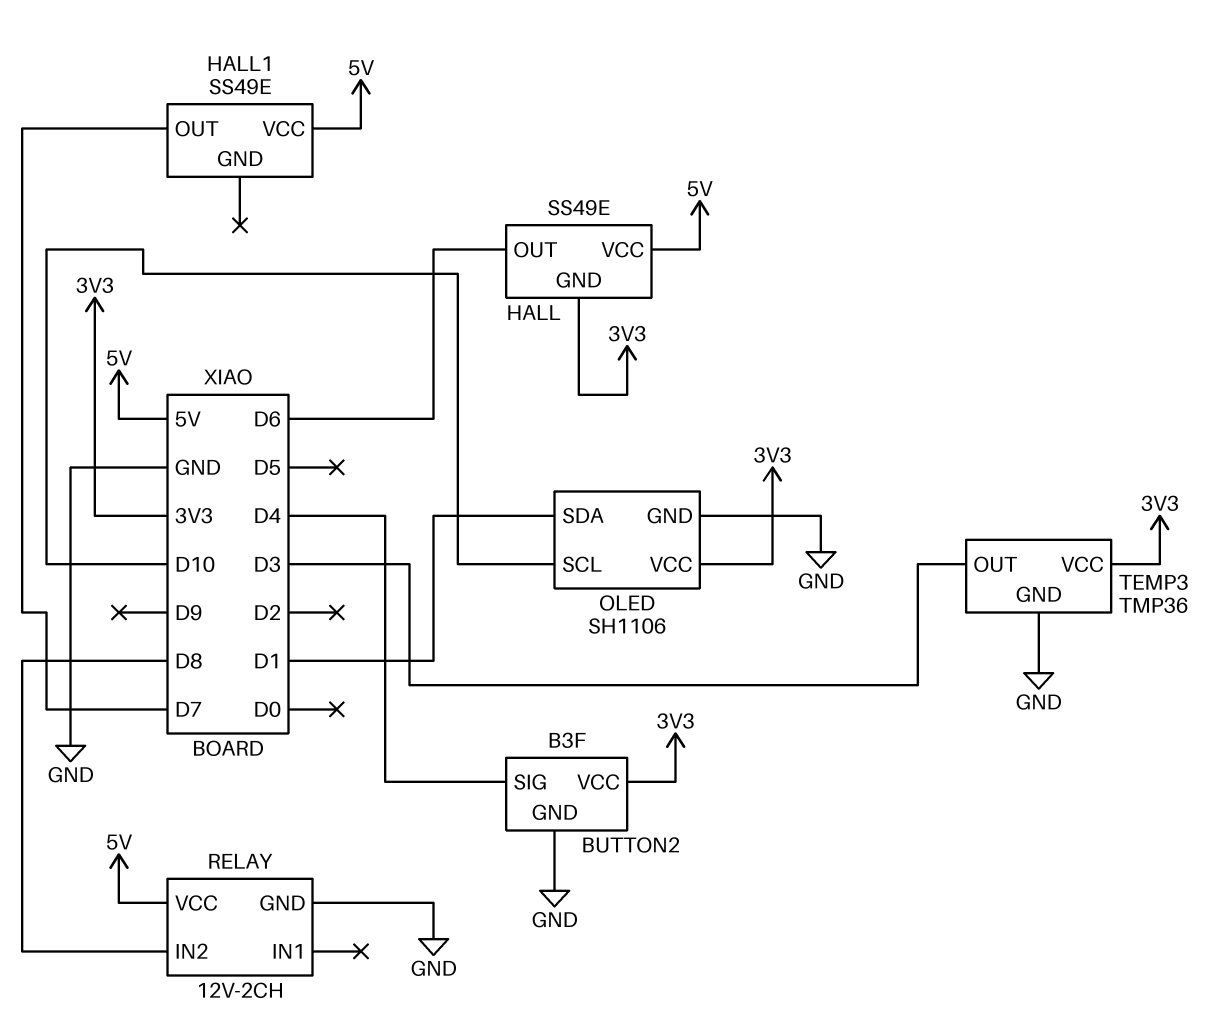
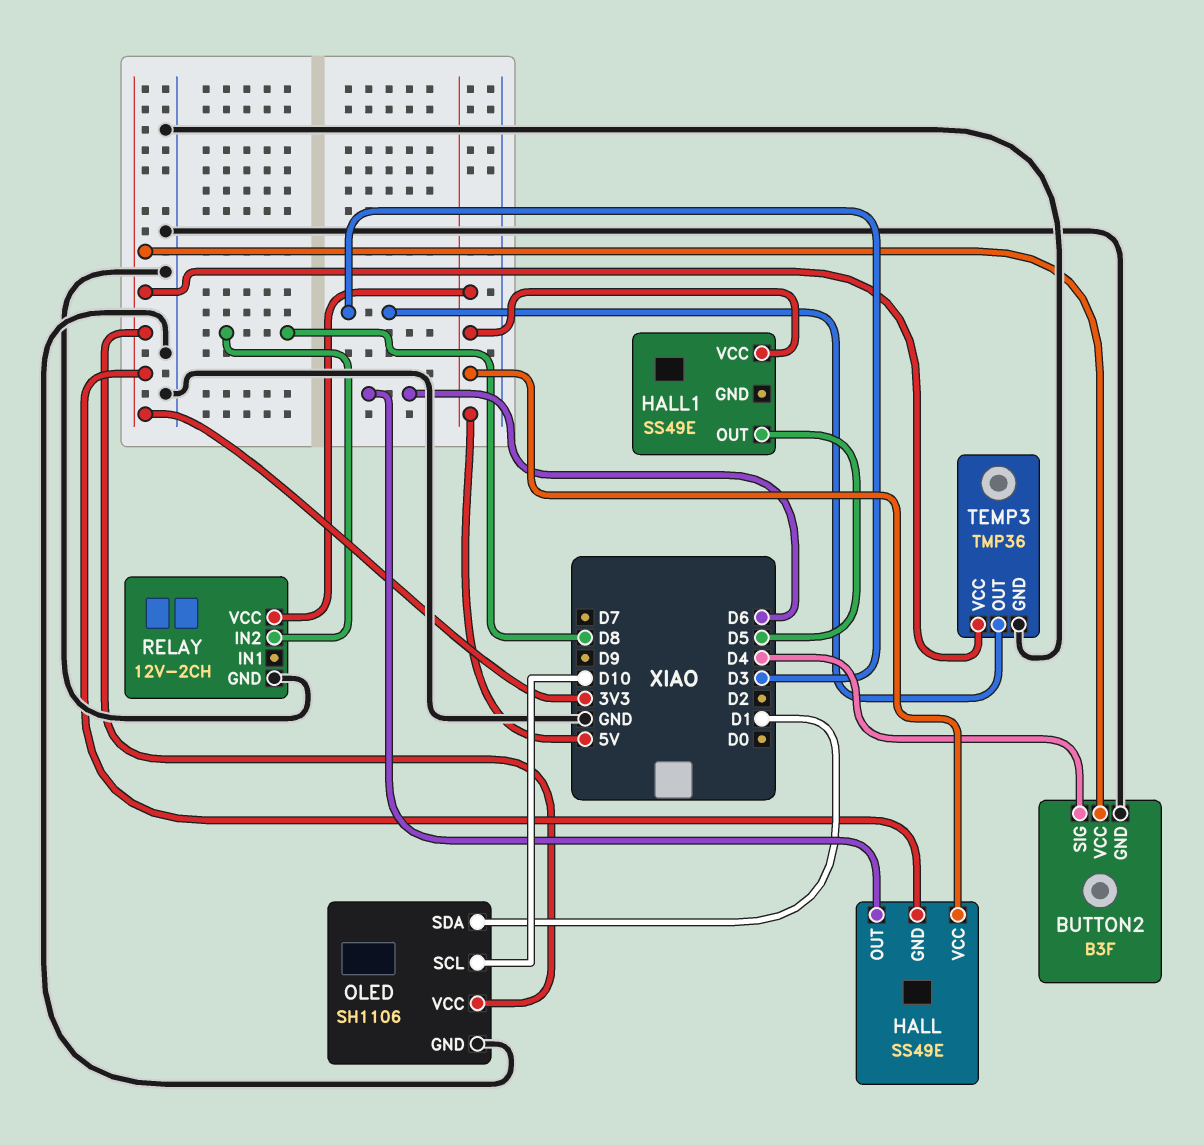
HALL1 pin OUT: D7 -> D5

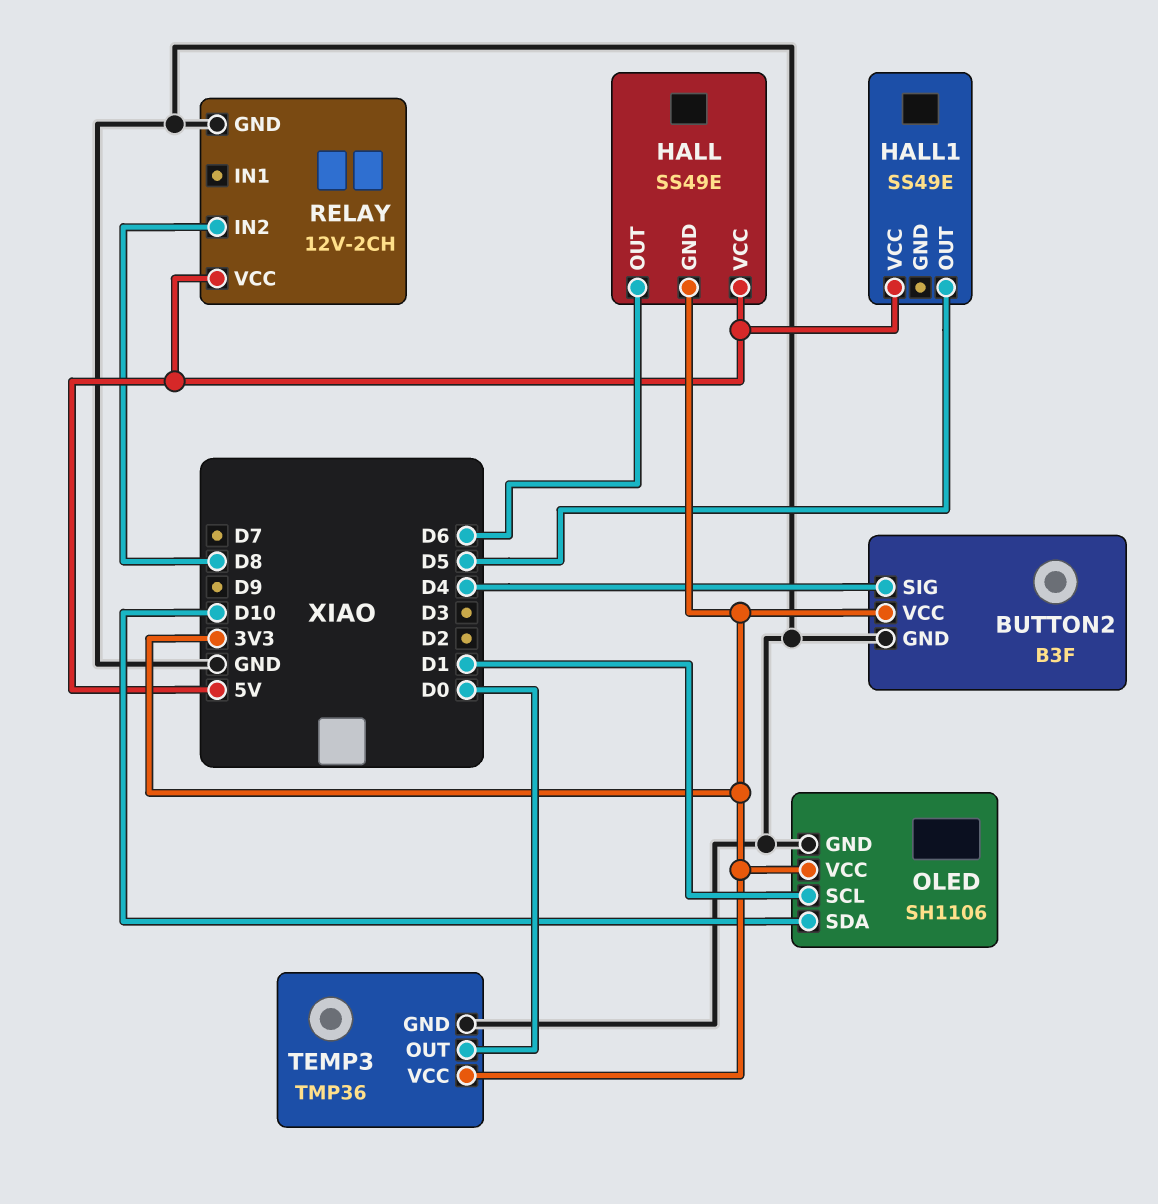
OLED pin SCL: D10 -> D1
OLED pin SDA: D1 -> D10
TEMP3 pin OUT: D3 -> D0

